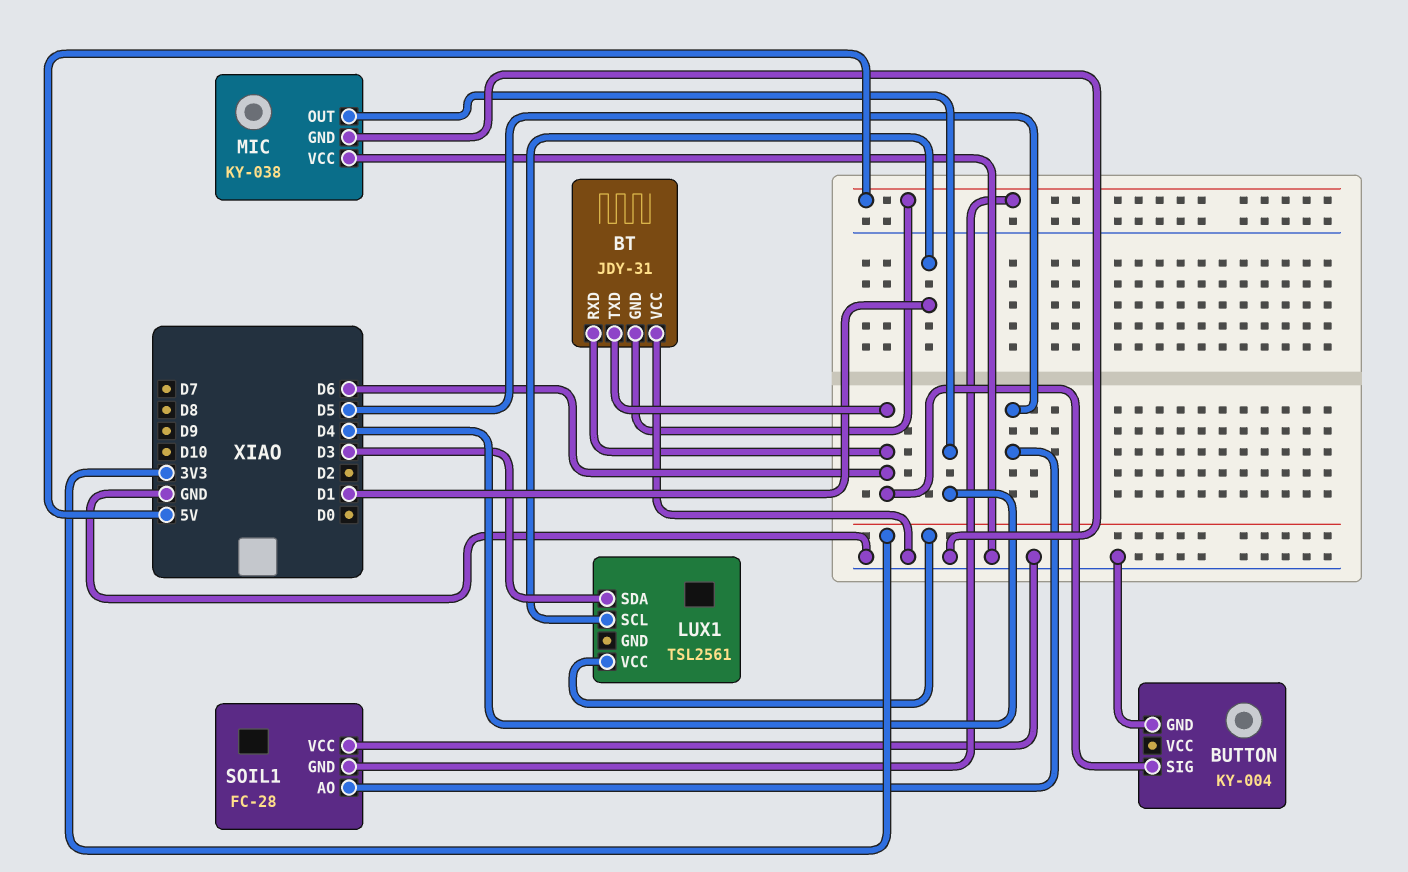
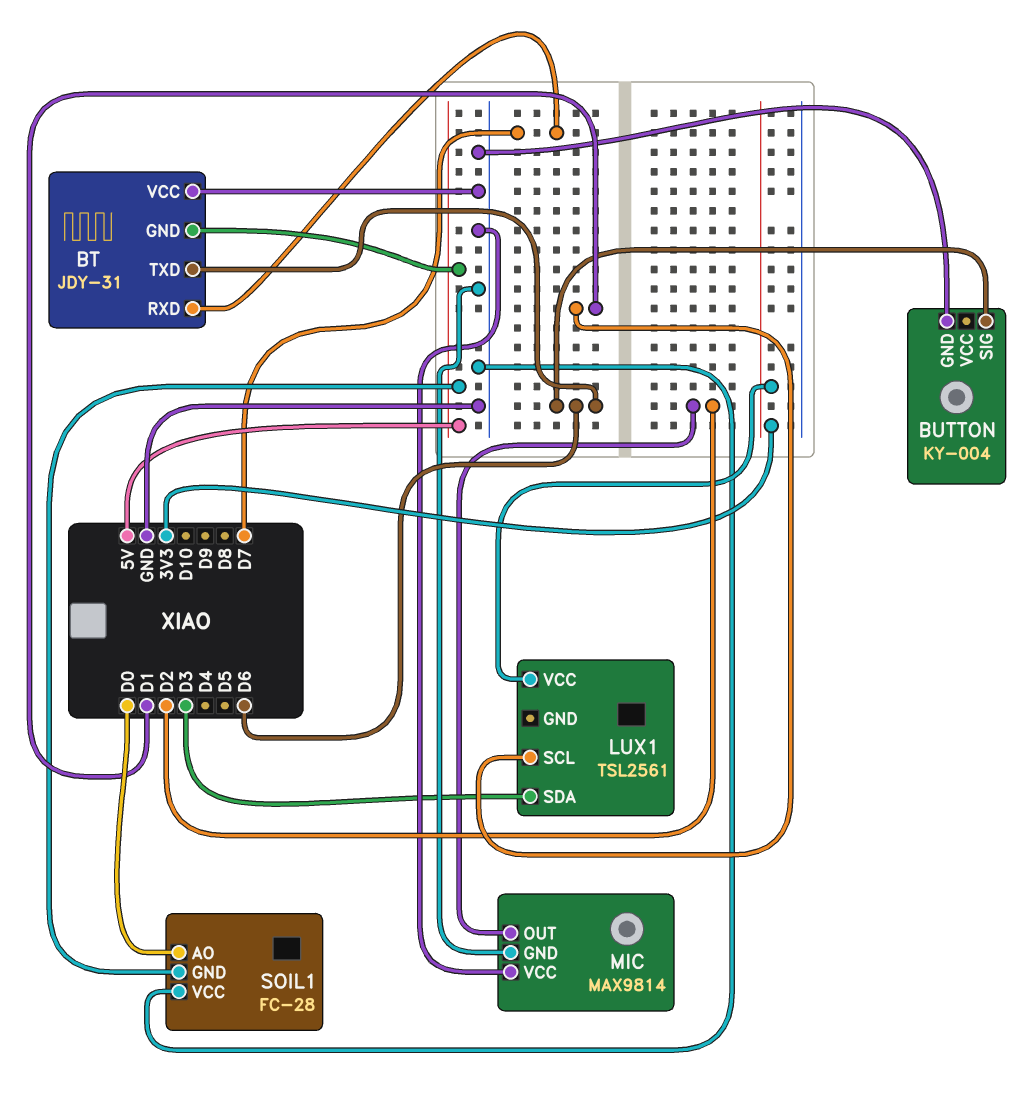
BT pin RXD: D6 -> D7
MIC: KY-038 -> MAX9814
MIC pin OUT: D4 -> D2
SOIL1 pin AO: D5 -> D0

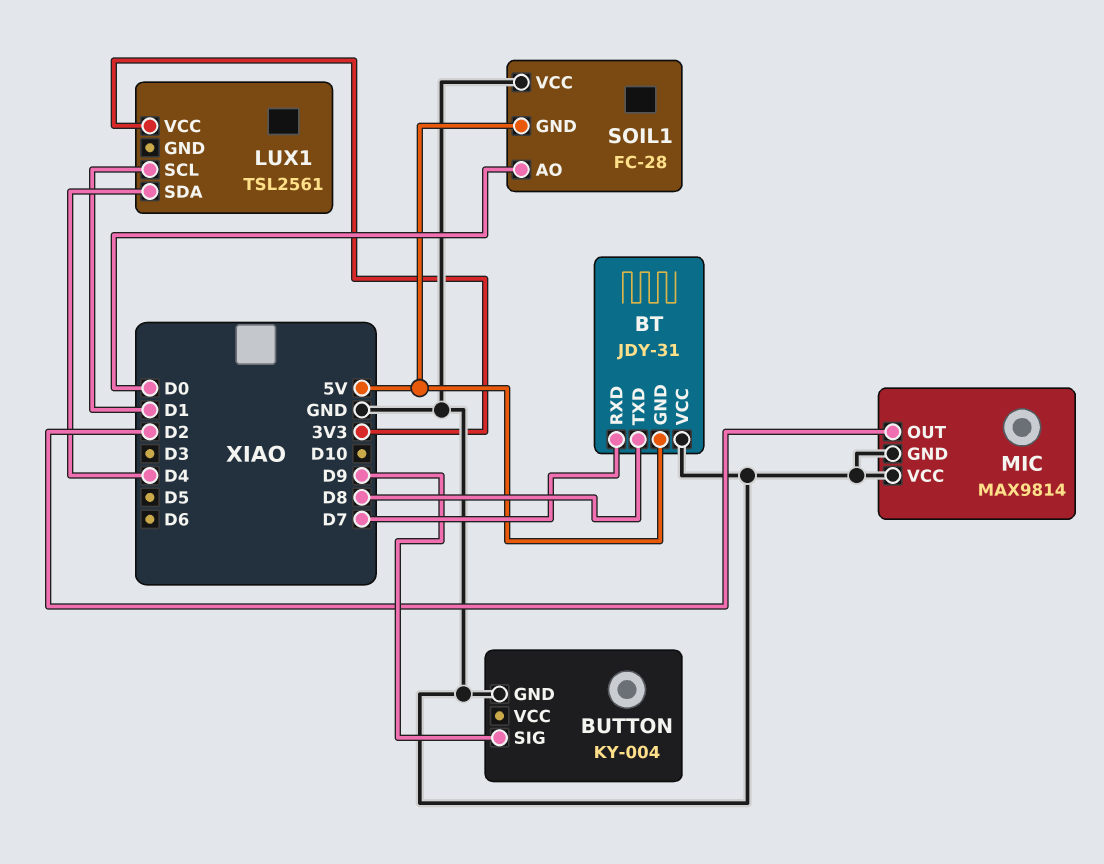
BT pin TXD: D6 -> D8
BUTTON pin SIG: D6 -> D9
LUX1 pin SDA: D3 -> D4

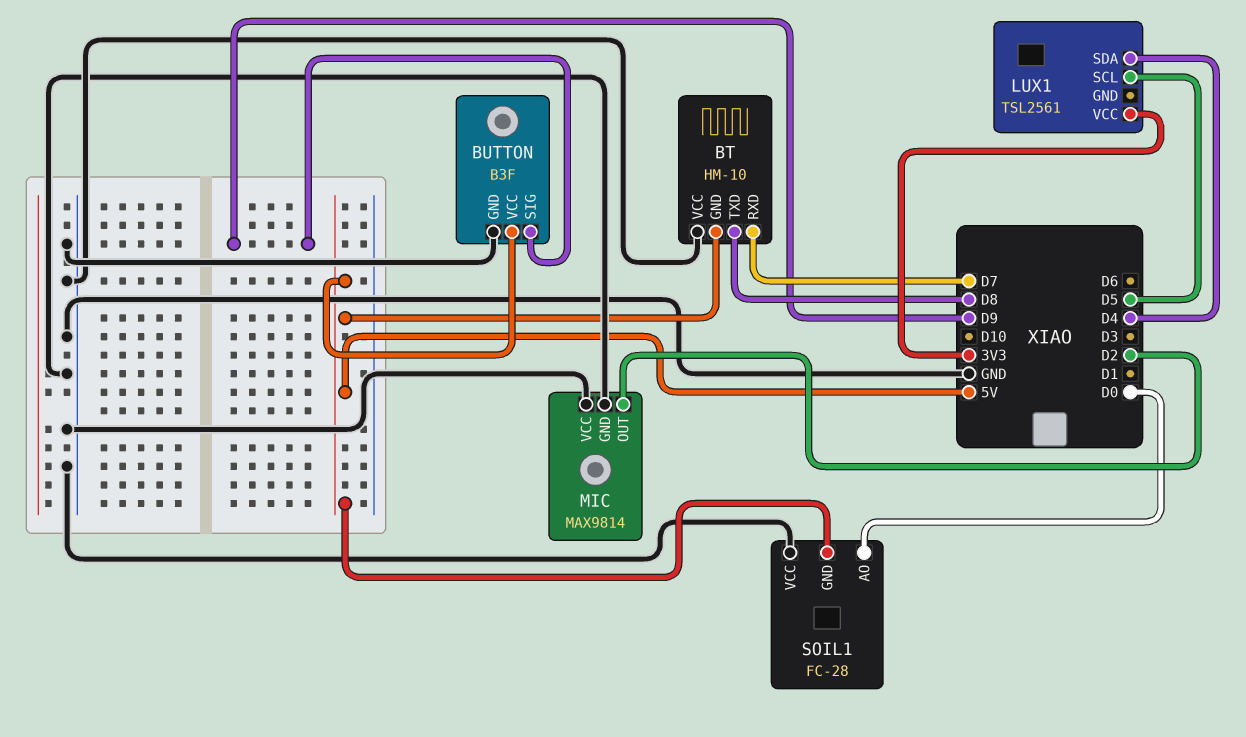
BT: JDY-31 -> HM-10
BUTTON: KY-004 -> B3F
BUTTON pin VCC: none -> 5V
LUX1 pin SCL: D1 -> D5

